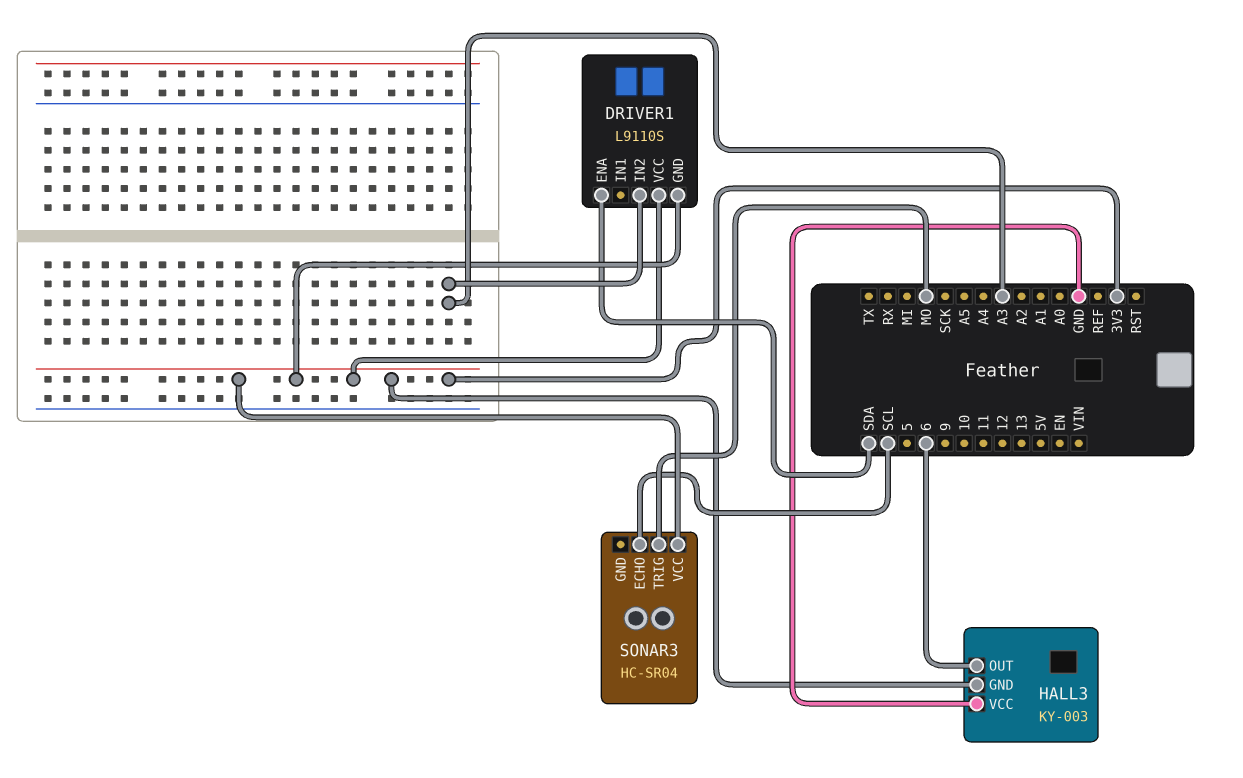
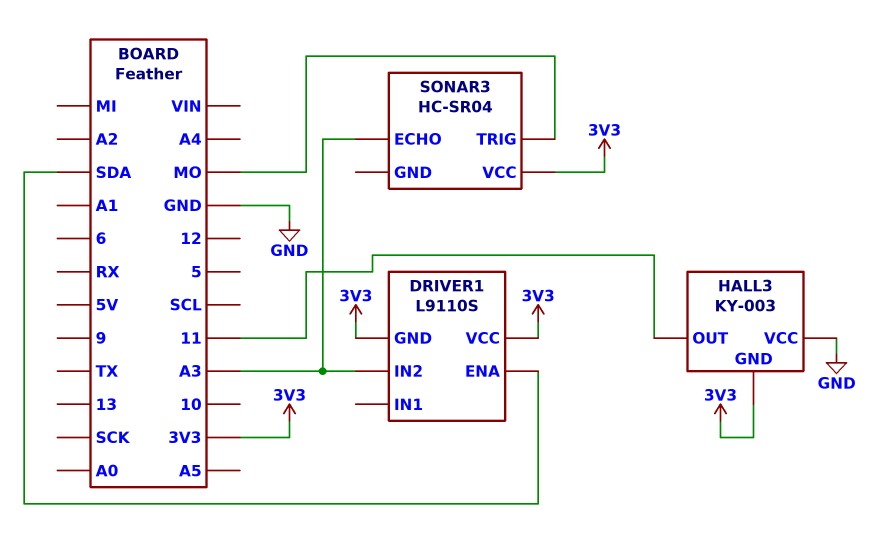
HALL3 pin OUT: 6 -> 11
SONAR3 pin ECHO: SCL -> A3

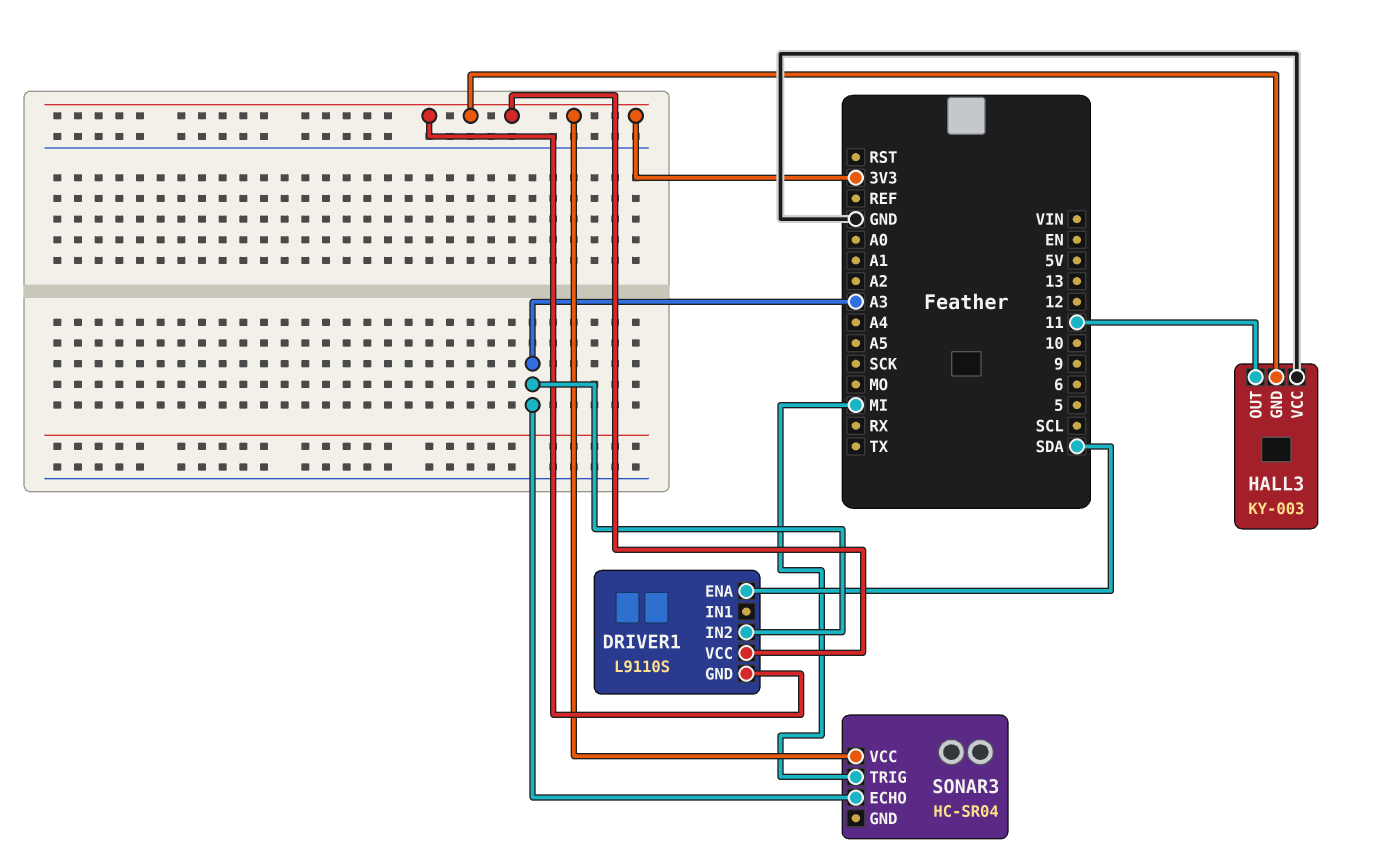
SONAR3 pin TRIG: MO -> MI

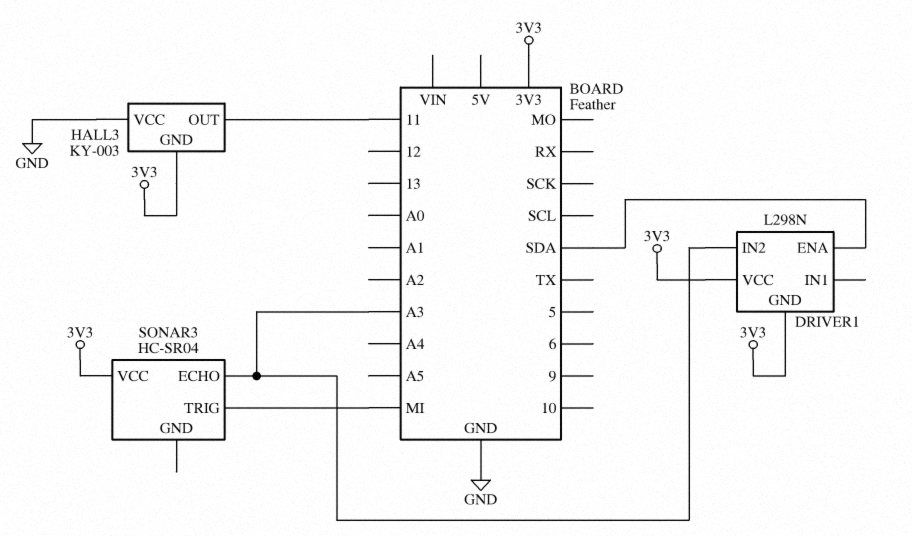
DRIVER1: L9110S -> L298N

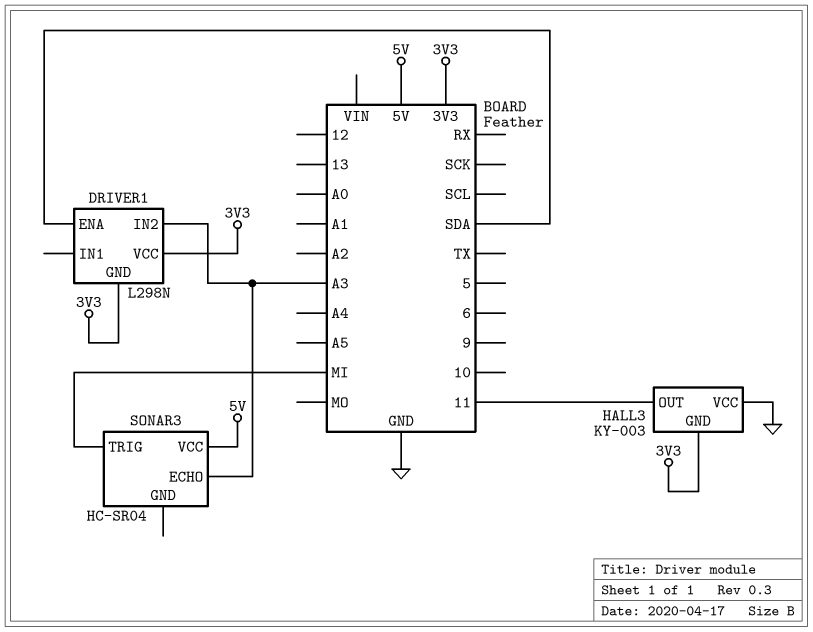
SONAR3 pin VCC: 3V3 -> 5V

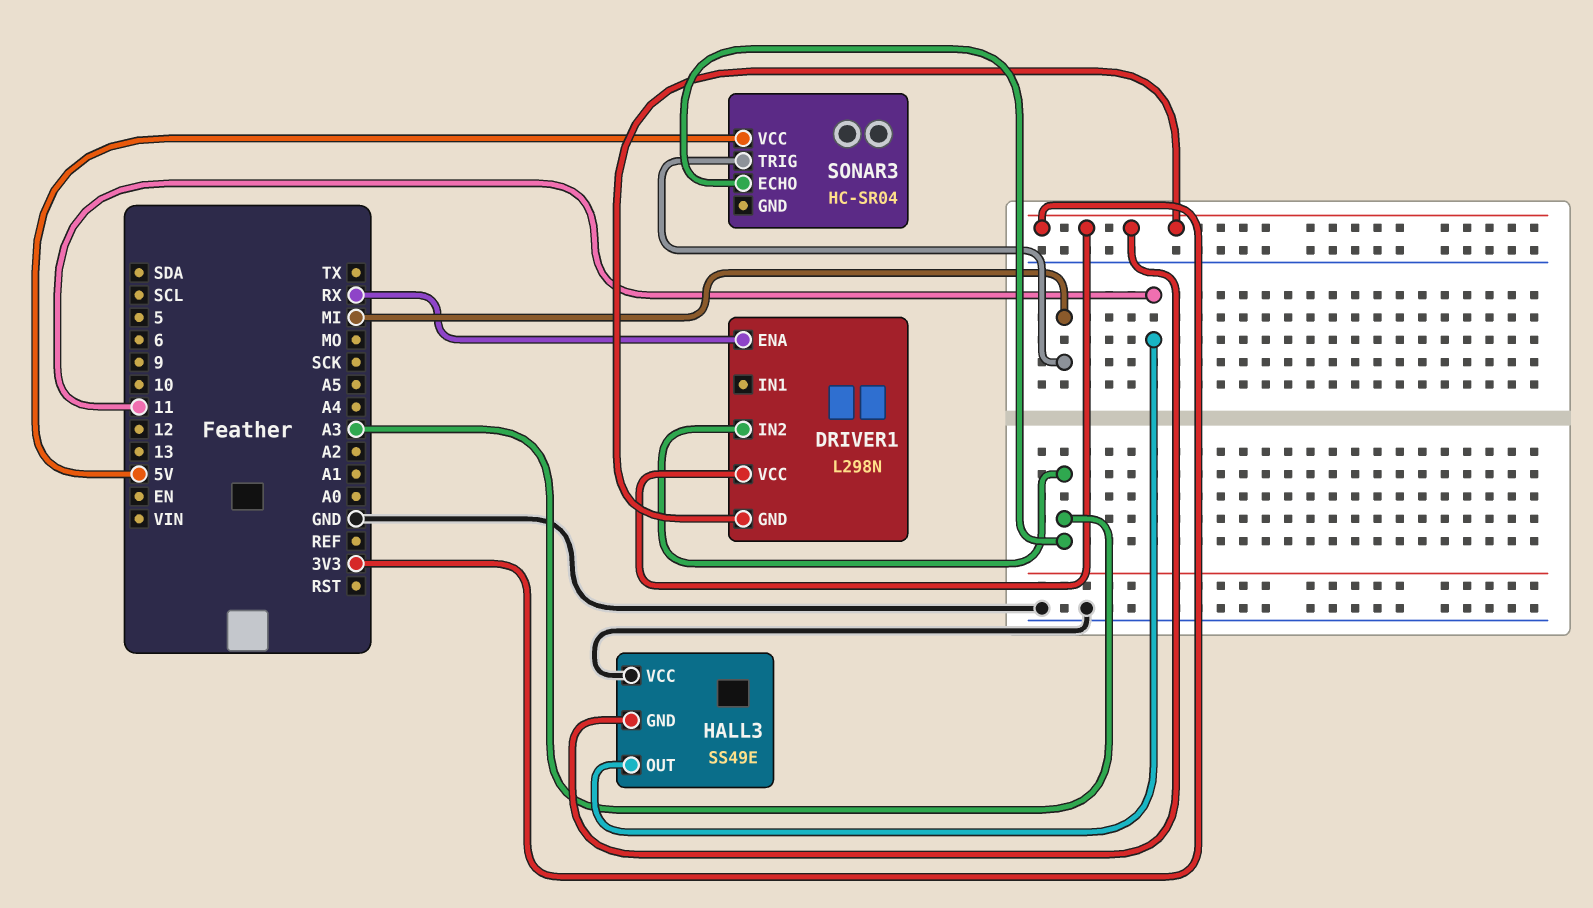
DRIVER1 pin ENA: SDA -> RX
HALL3: KY-003 -> SS49E

